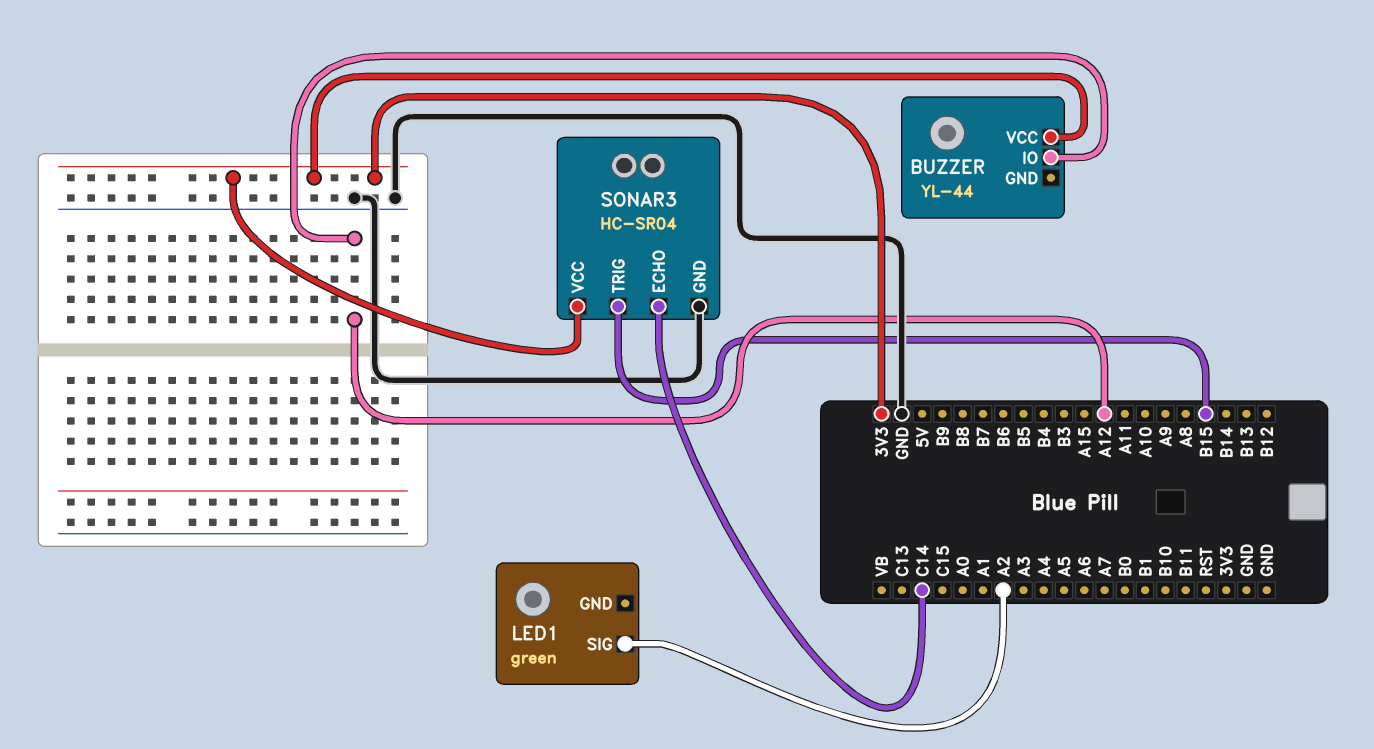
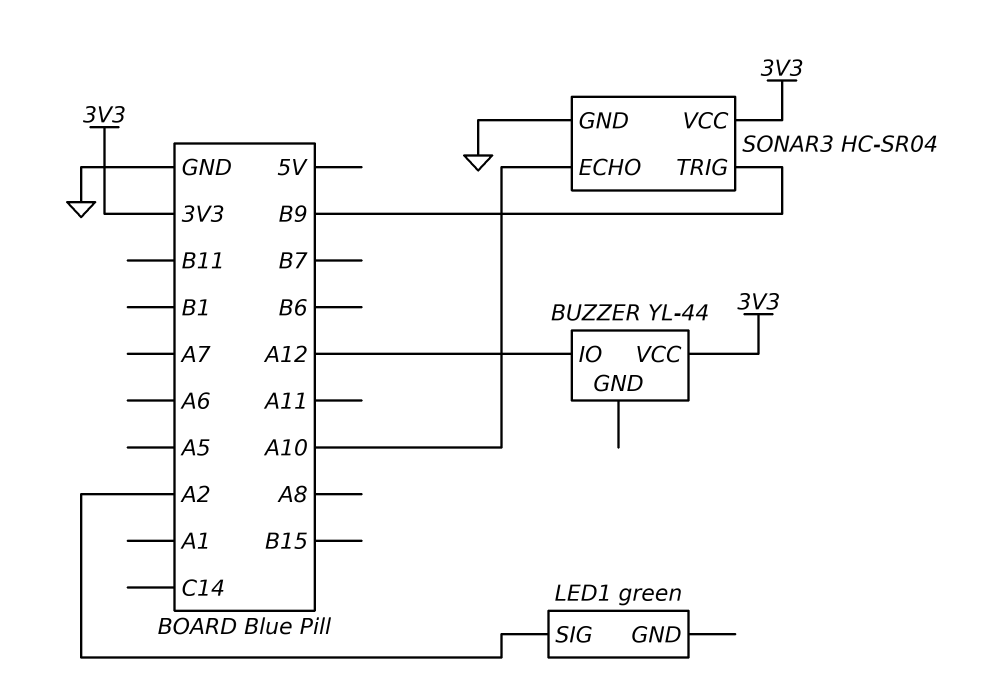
SONAR3 pin ECHO: C14 -> A10
SONAR3 pin TRIG: B15 -> B9

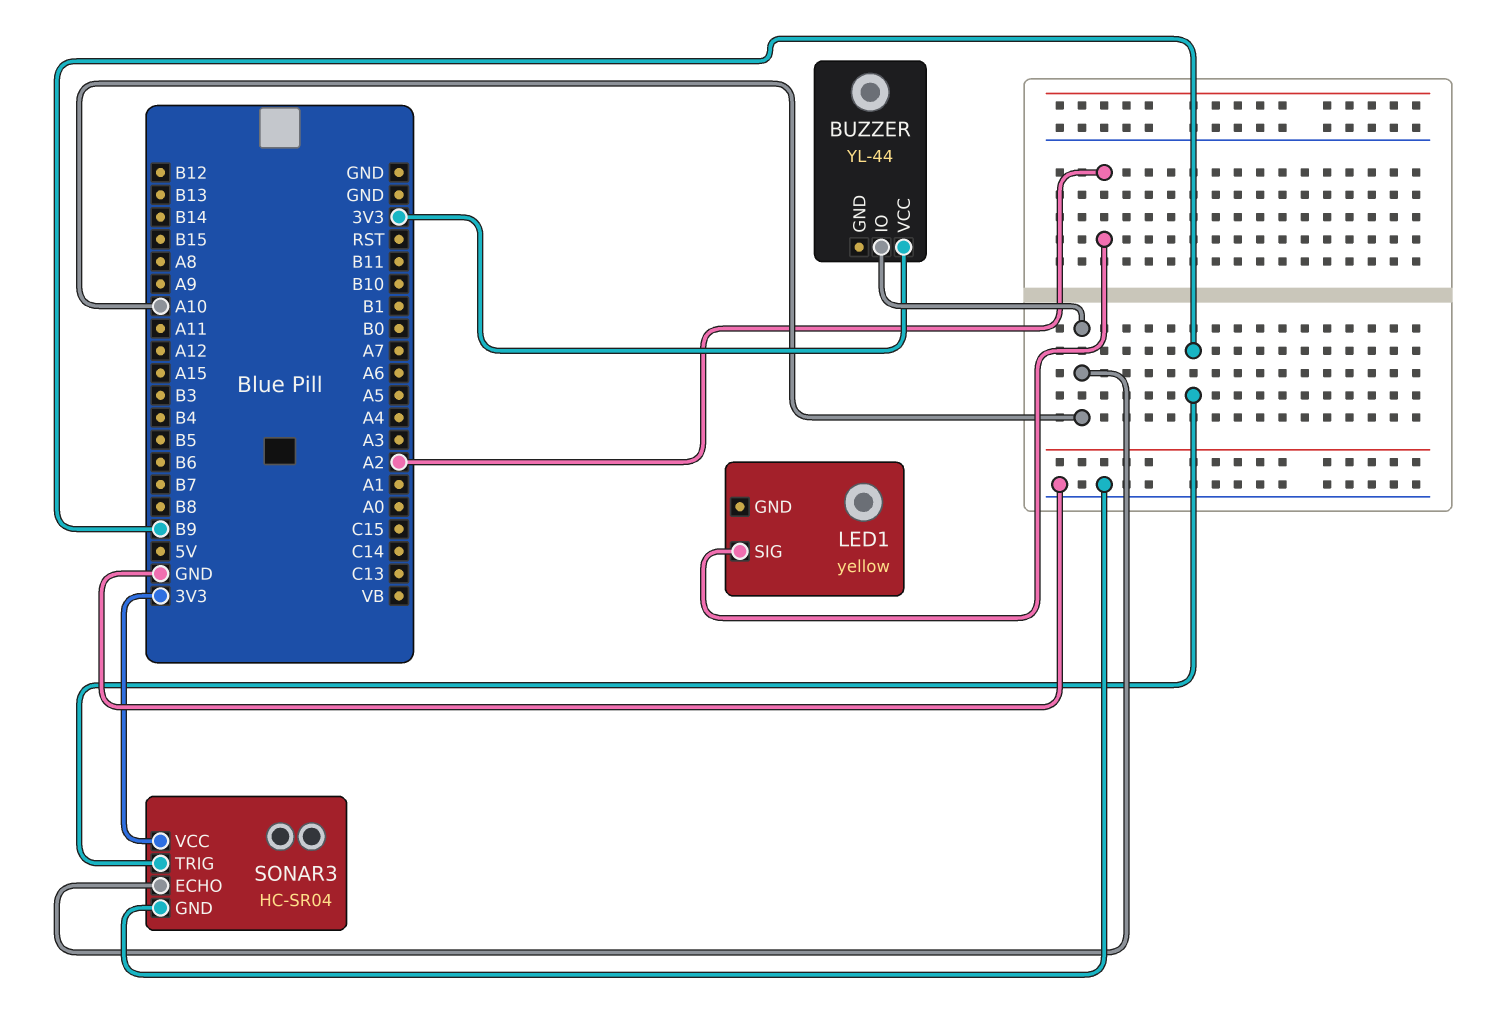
BUZZER pin IO: A12 -> A10
LED1: green -> yellow

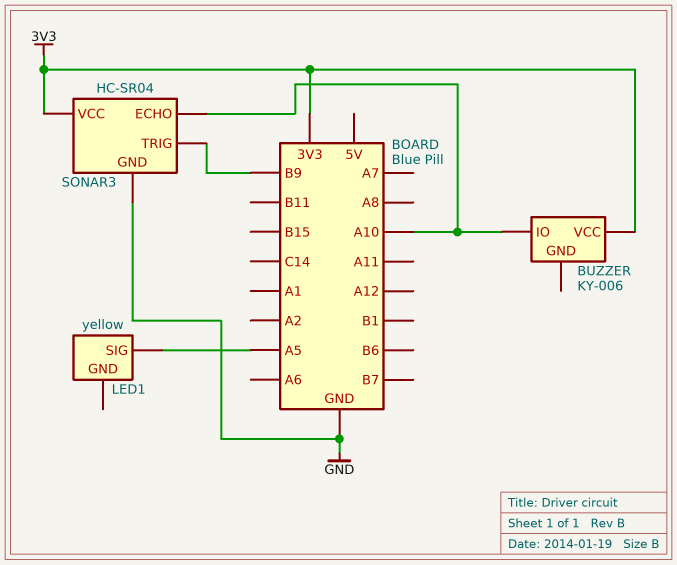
BUZZER: YL-44 -> KY-006
LED1 pin SIG: A2 -> A5

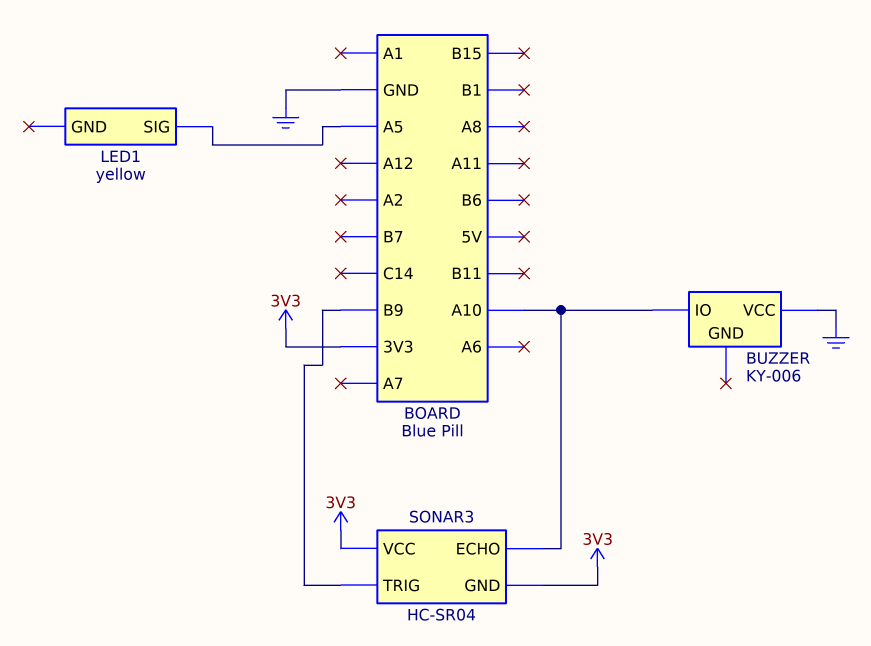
BUZZER pin VCC: 3V3 -> GND
SONAR3 pin GND: GND -> 3V3

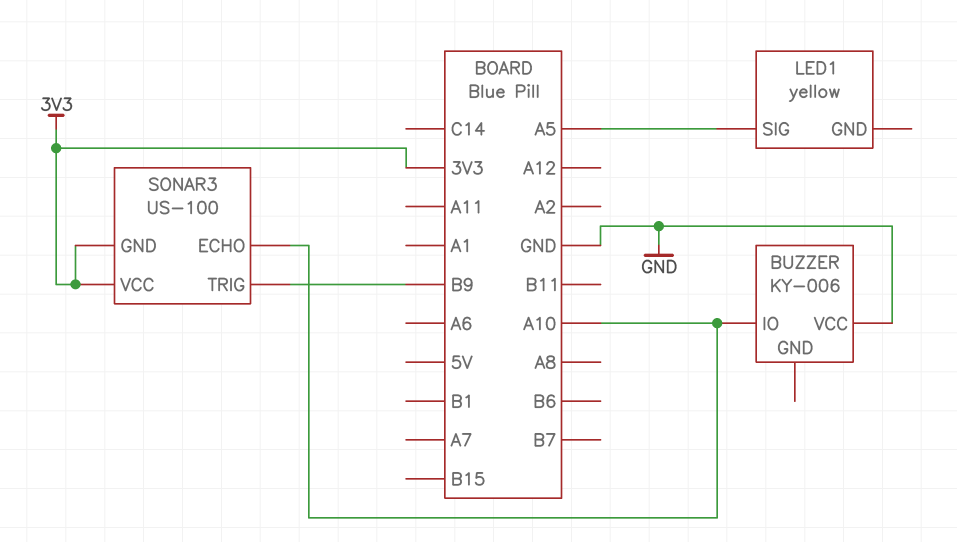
SONAR3: HC-SR04 -> US-100

